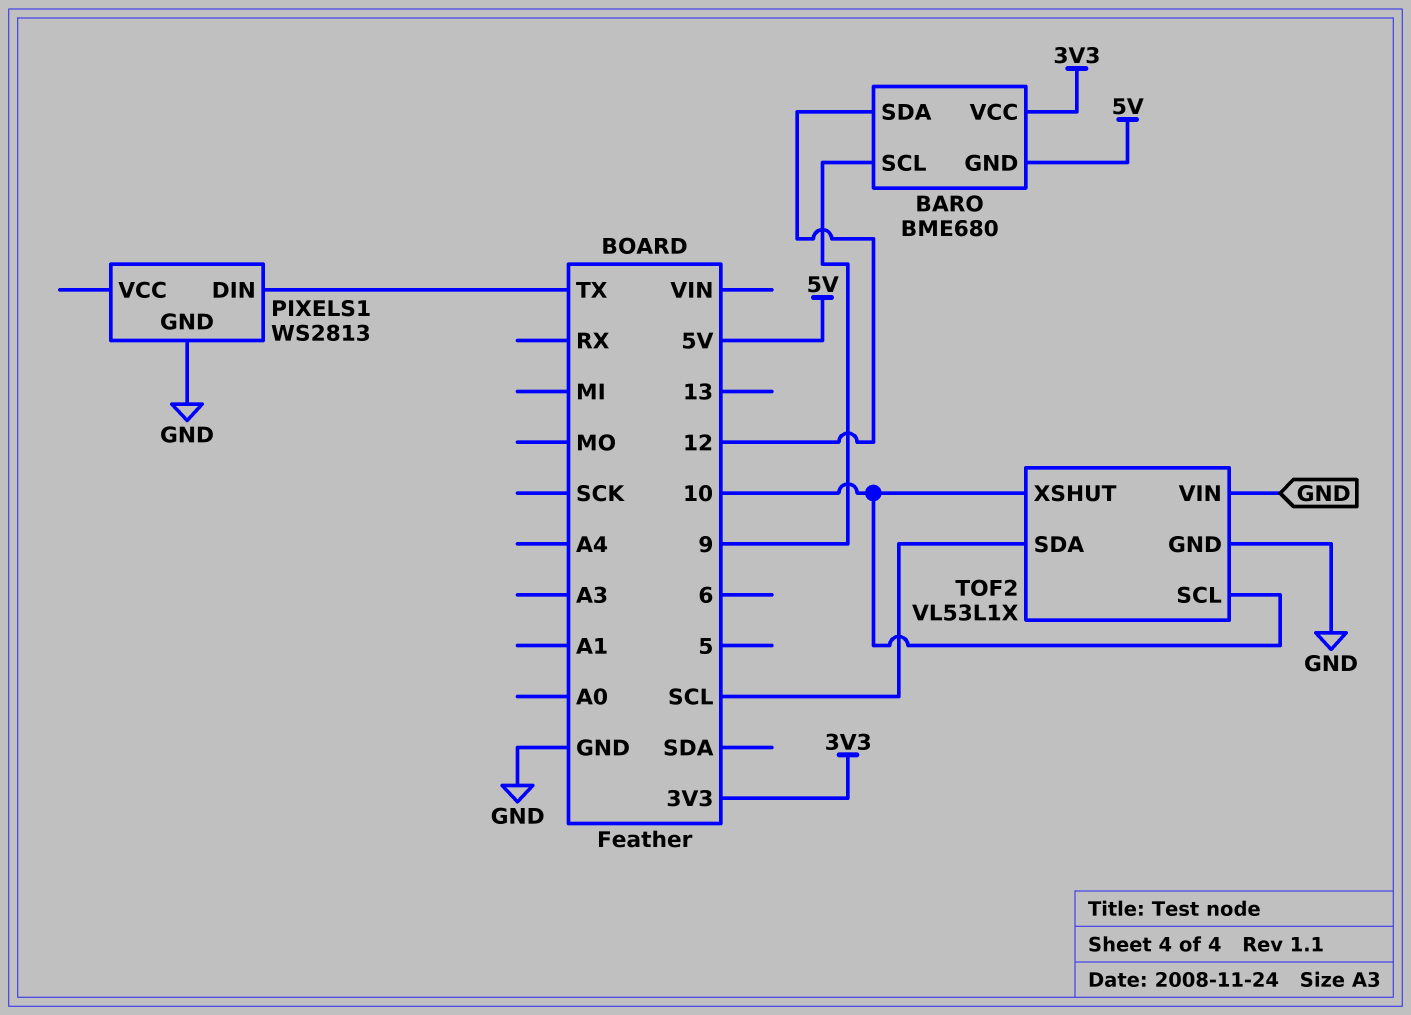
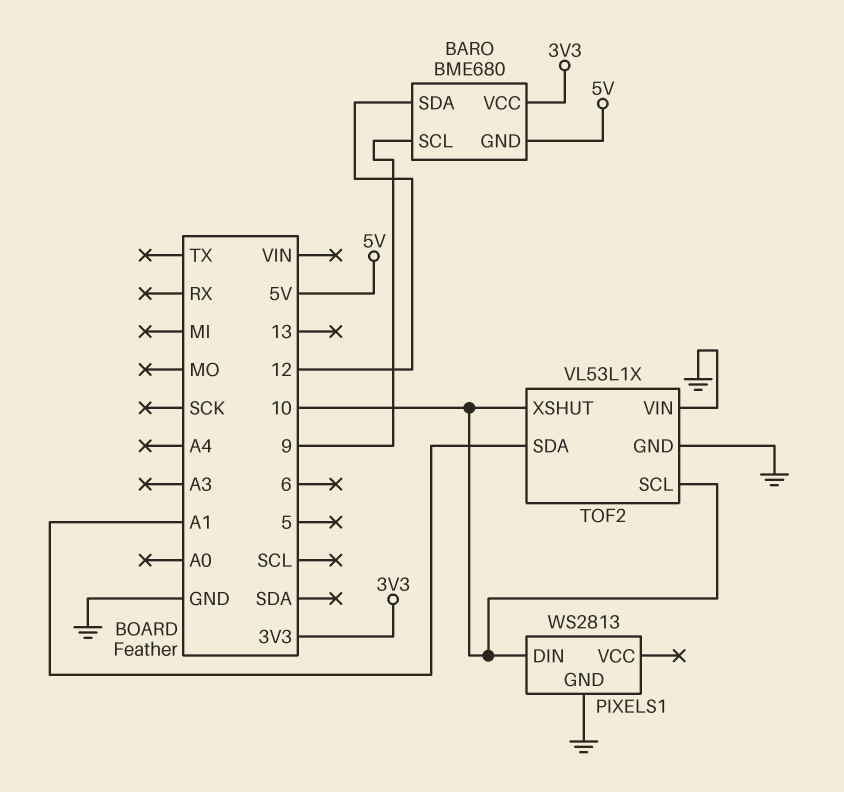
PIXELS1 pin DIN: TX -> 10
TOF2 pin SDA: SCL -> A1

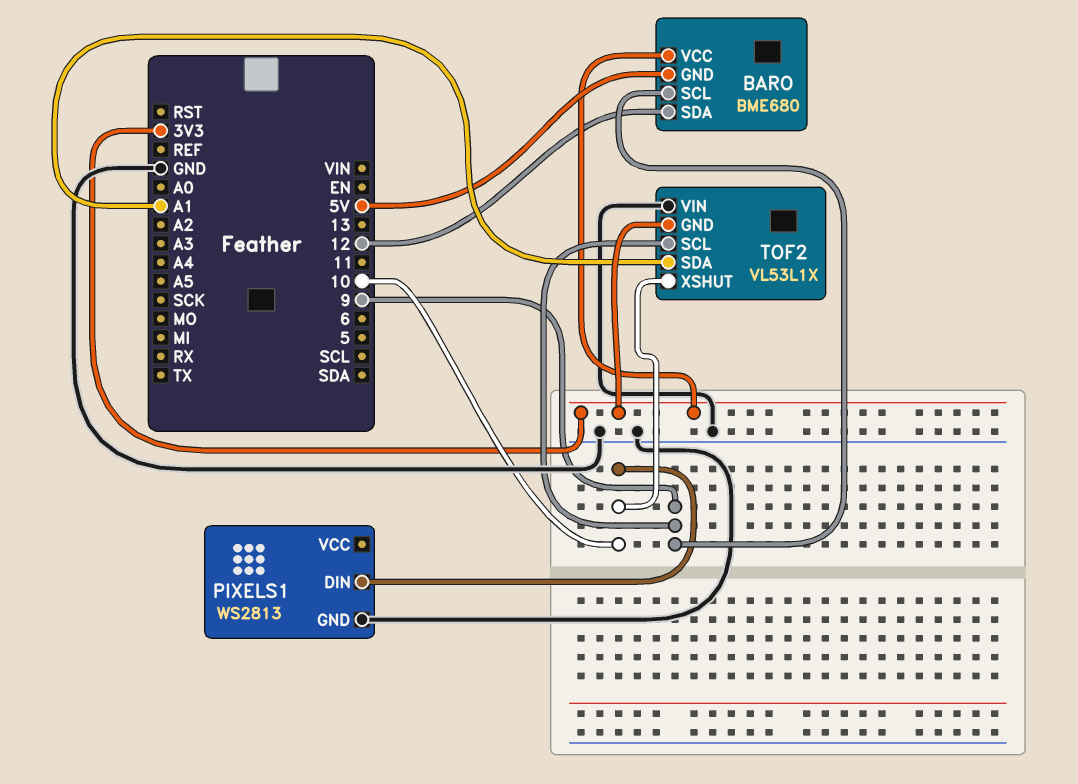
TOF2 pin GND: GND -> 3V3
TOF2 pin SCL: 10 -> 9

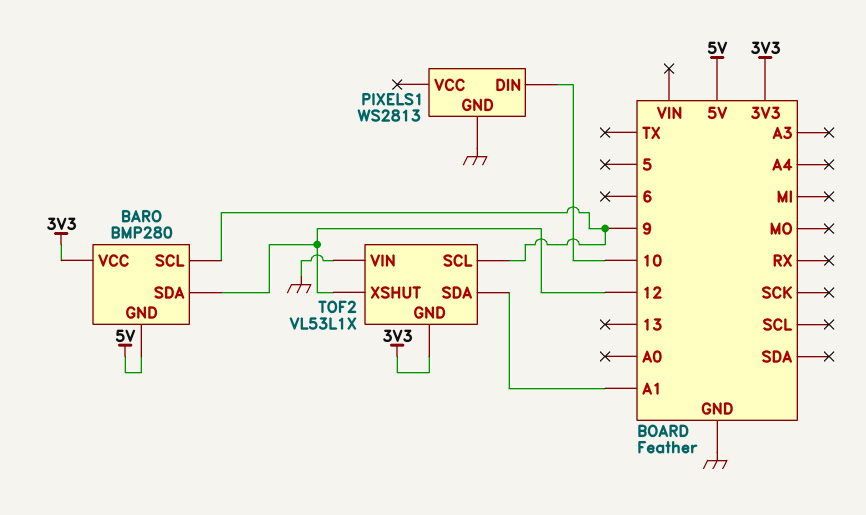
BARO: BME680 -> BMP280
TOF2 pin XSHUT: 10 -> 12

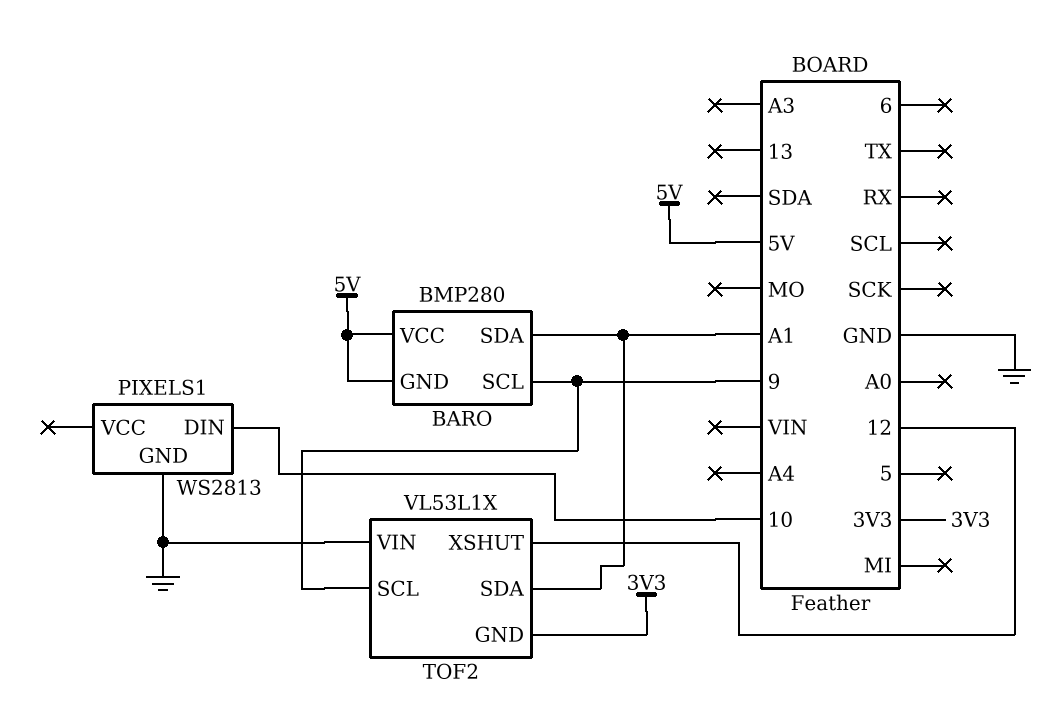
BARO pin SDA: 12 -> A1
BARO pin VCC: 3V3 -> 5V

